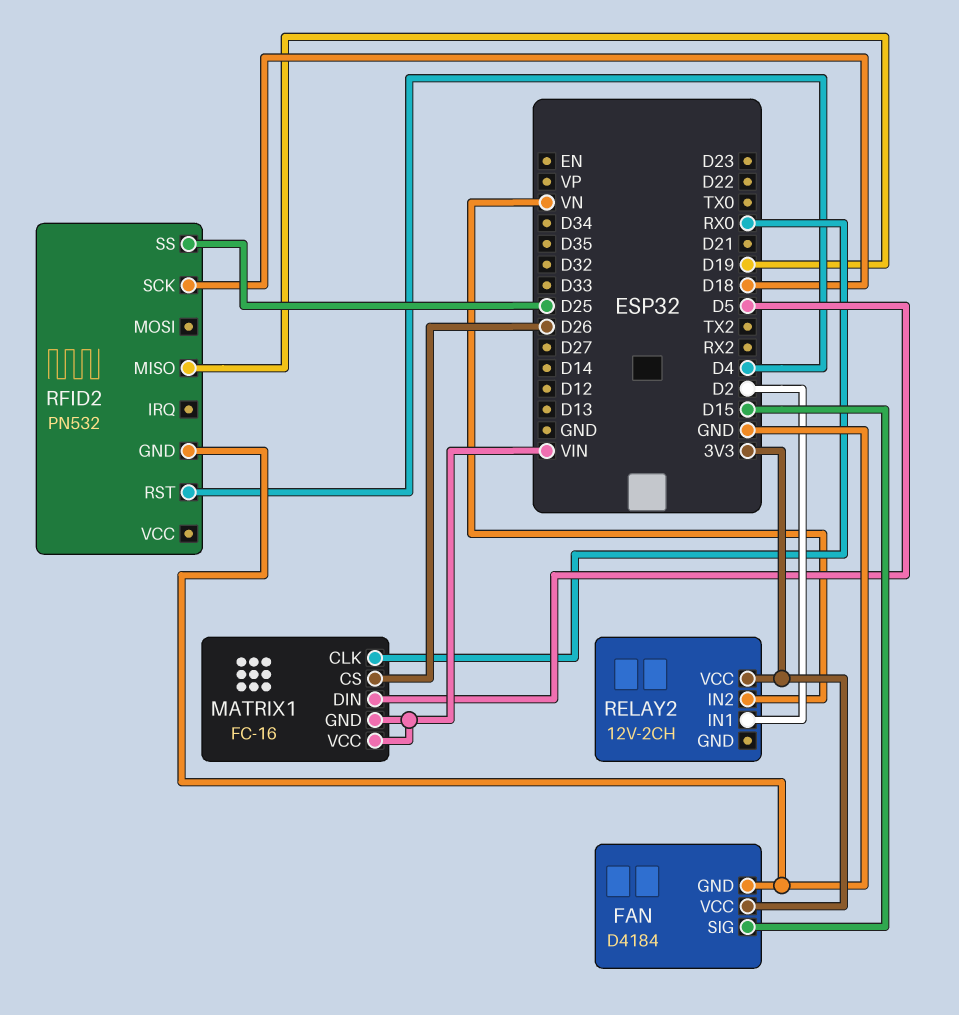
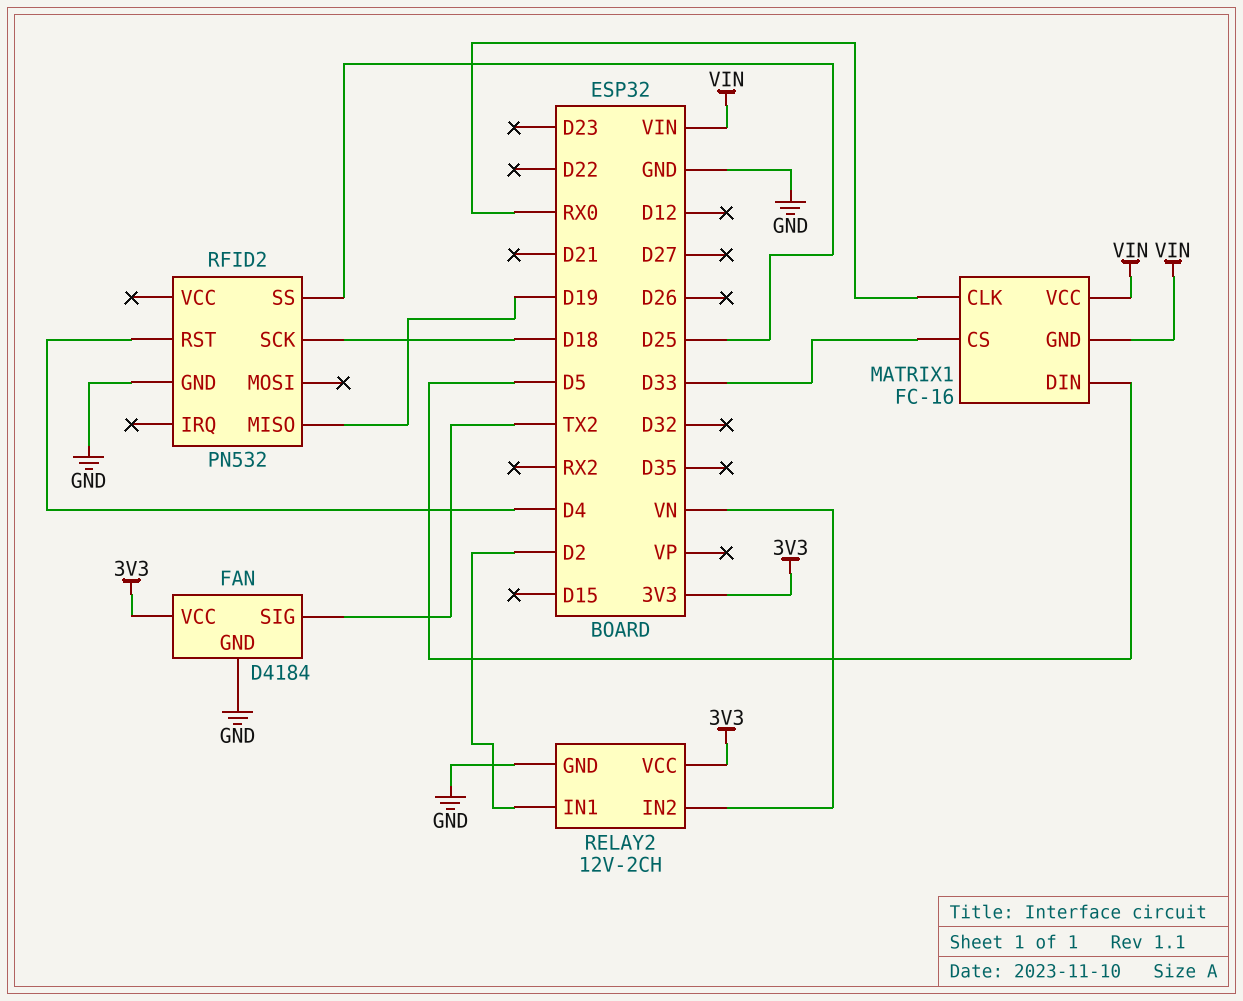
FAN pin SIG: D15 -> TX2
MATRIX1 pin CS: D26 -> D33
RELAY2 pin GND: none -> GND

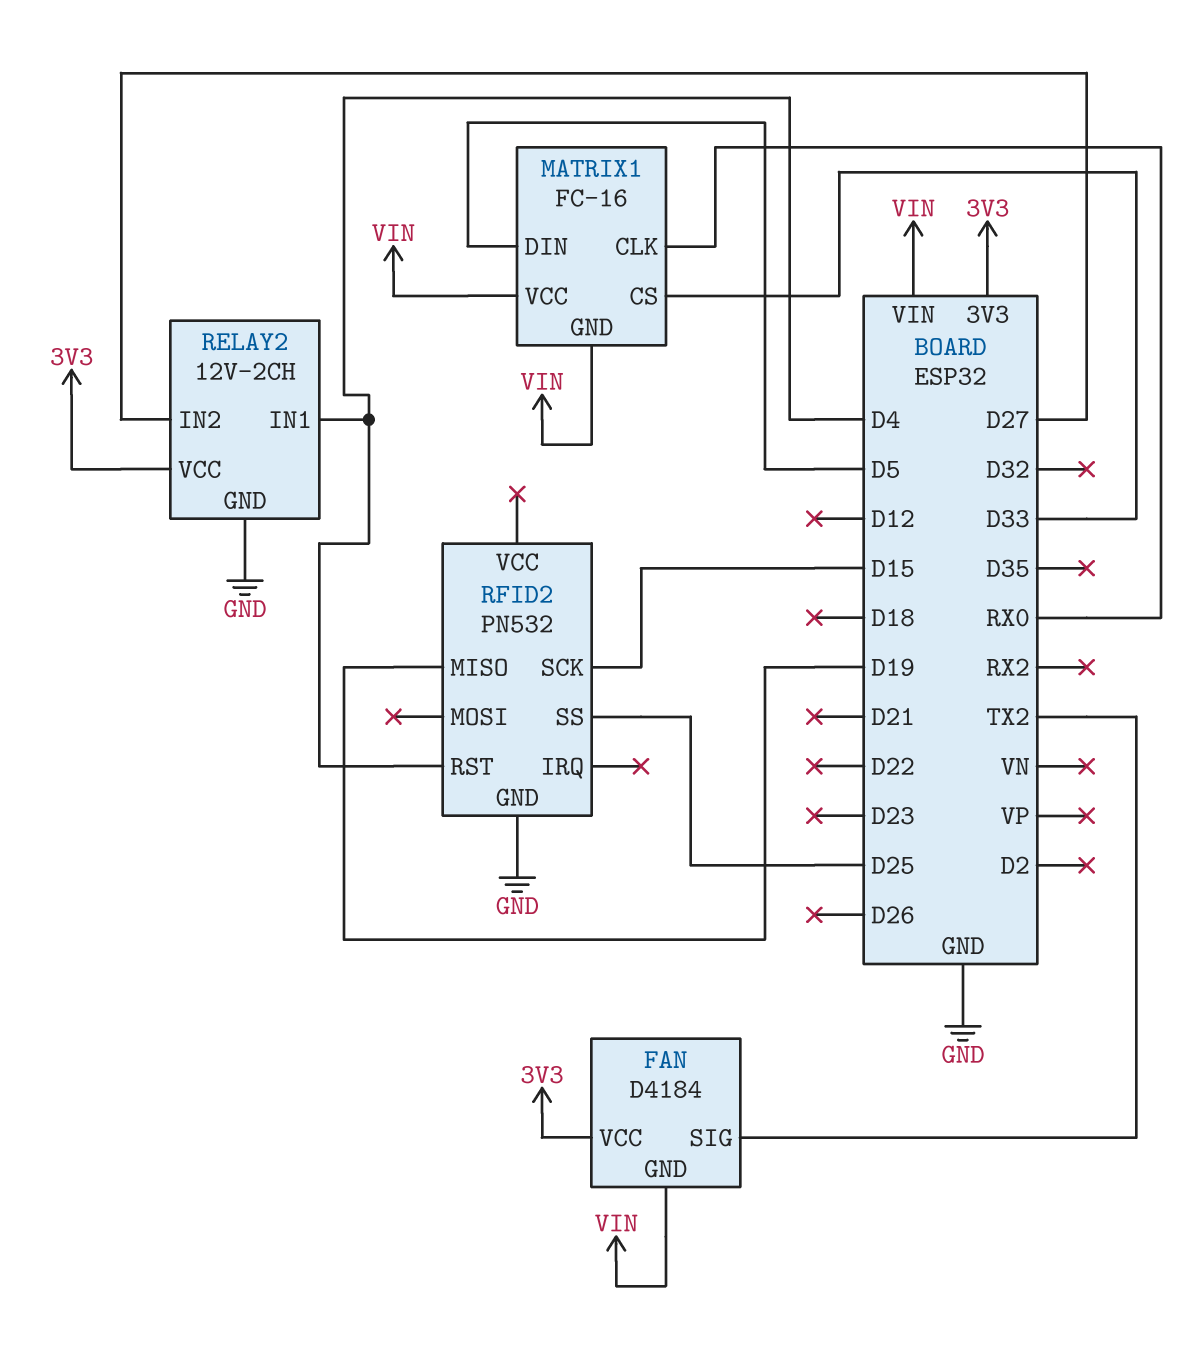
FAN pin GND: GND -> VIN
RELAY2 pin IN1: D2 -> D4
RELAY2 pin IN2: VN -> D27
RFID2 pin SCK: D18 -> D15

